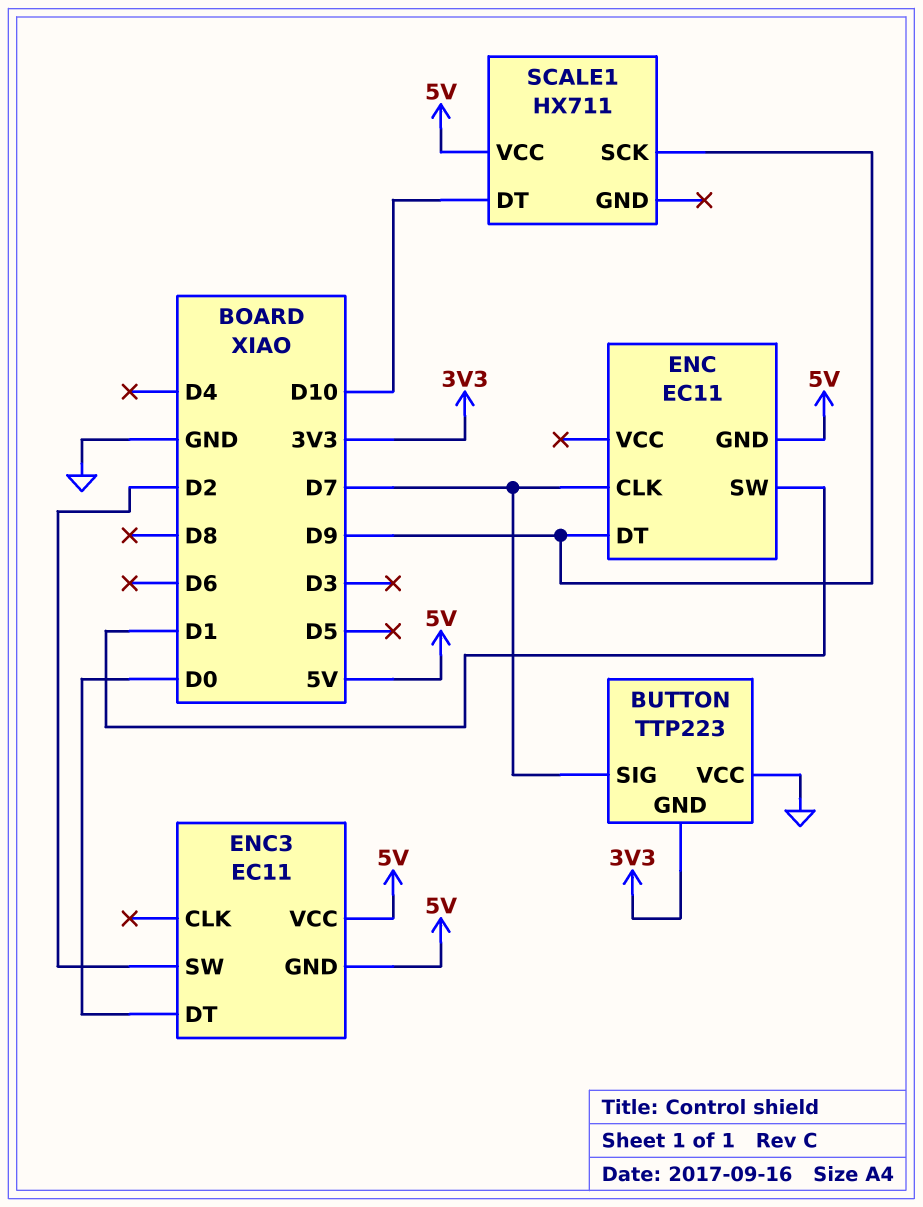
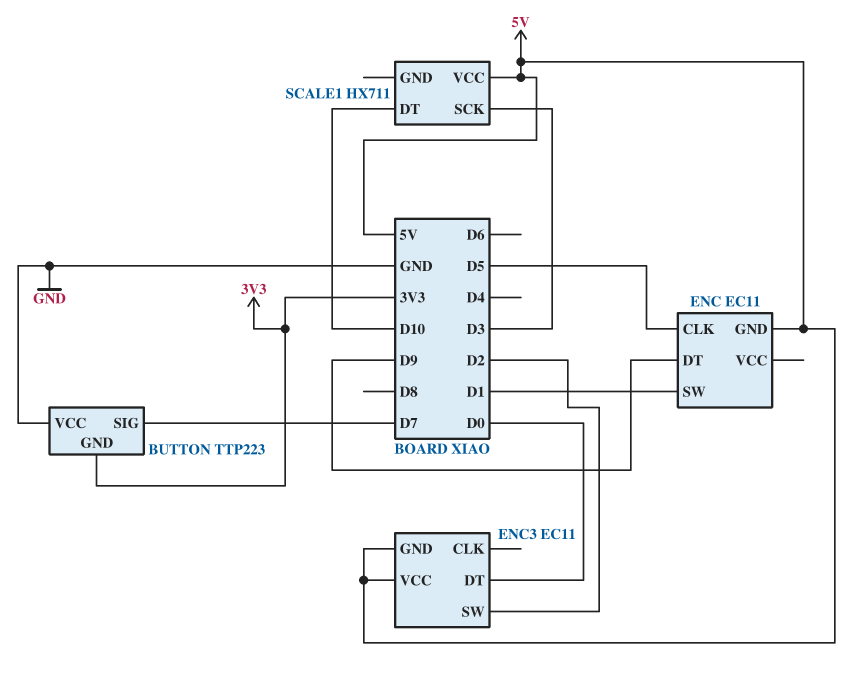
ENC pin CLK: D7 -> D5
SCALE1 pin SCK: D9 -> D3

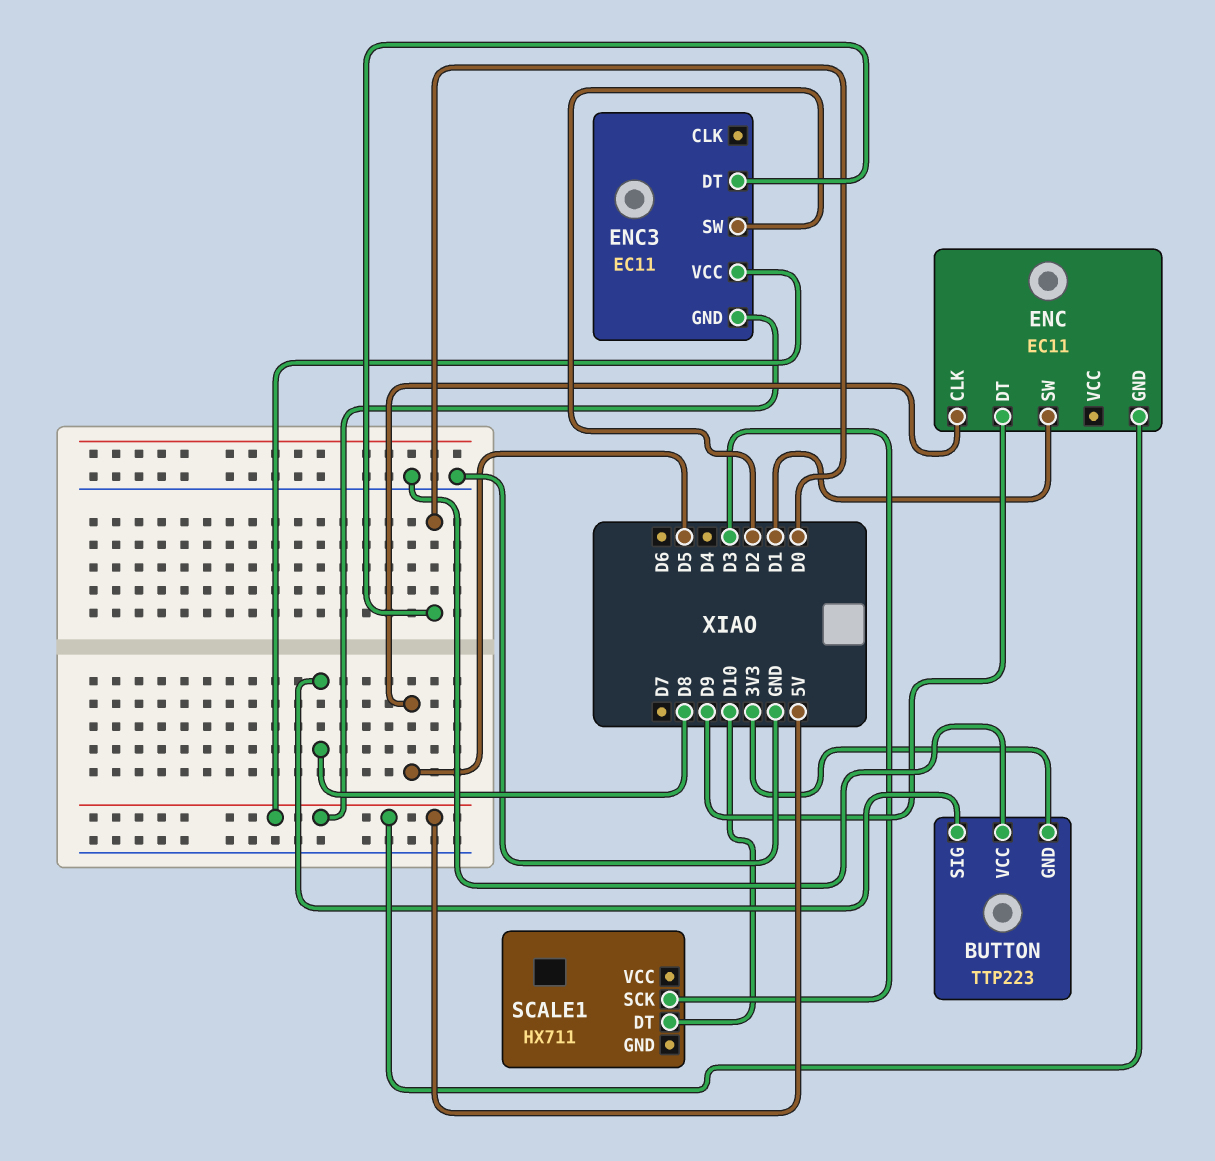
BUTTON pin SIG: D7 -> D8
SCALE1 pin VCC: 5V -> none

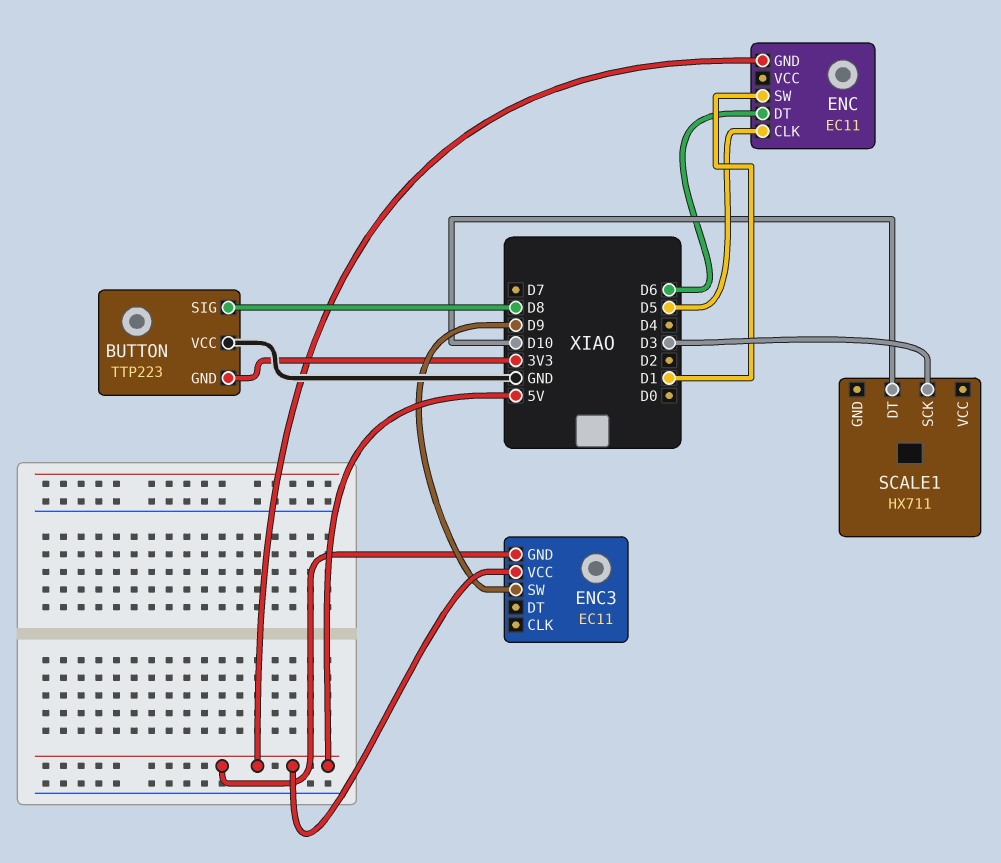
ENC pin DT: D9 -> D6
ENC3 pin DT: D0 -> none
ENC3 pin SW: D2 -> D9

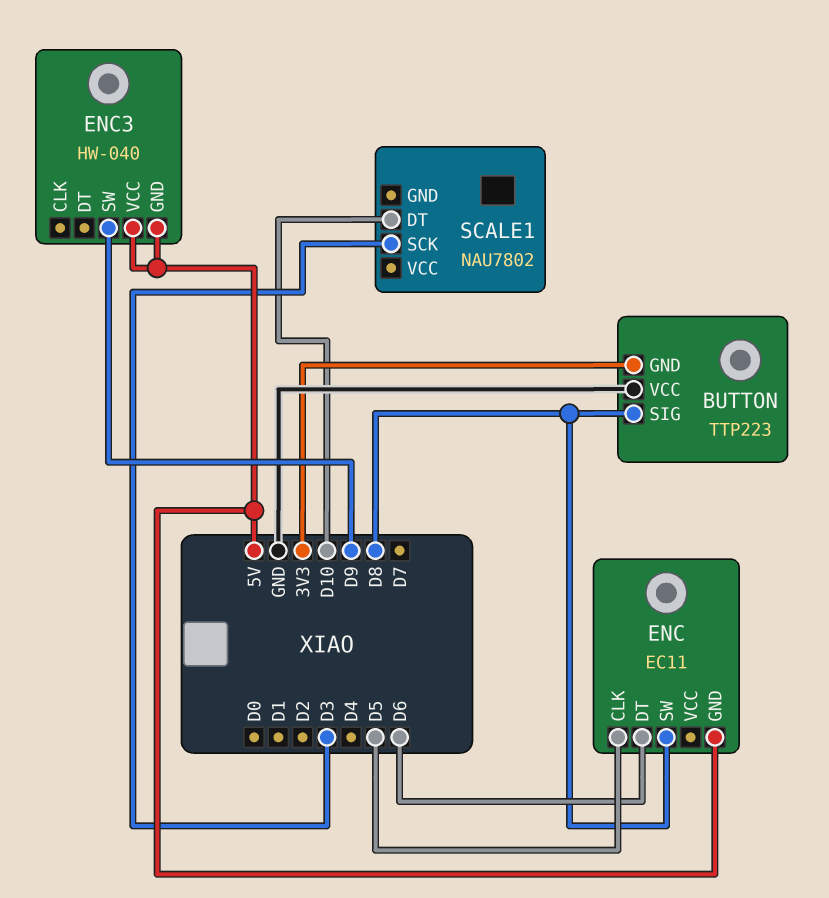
ENC pin SW: D1 -> D8
ENC3: EC11 -> HW-040
SCALE1: HX711 -> NAU7802

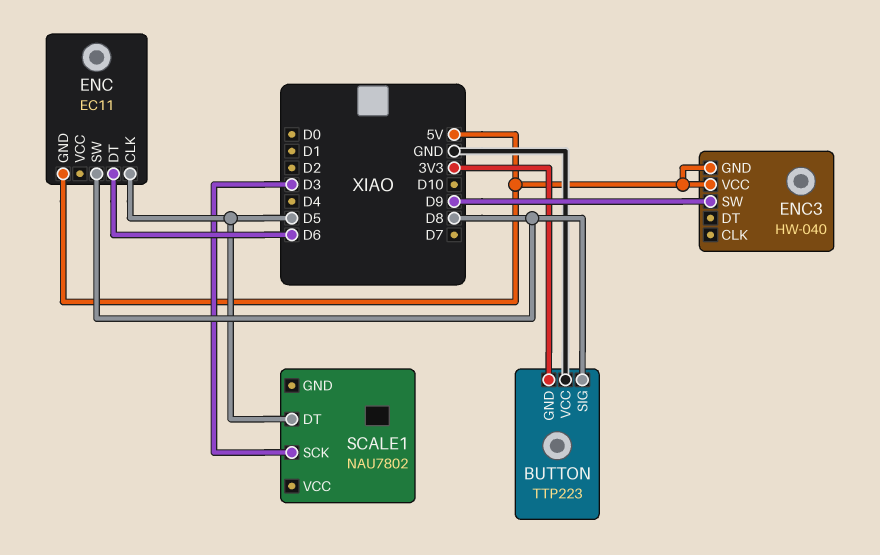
SCALE1 pin DT: D10 -> D5

